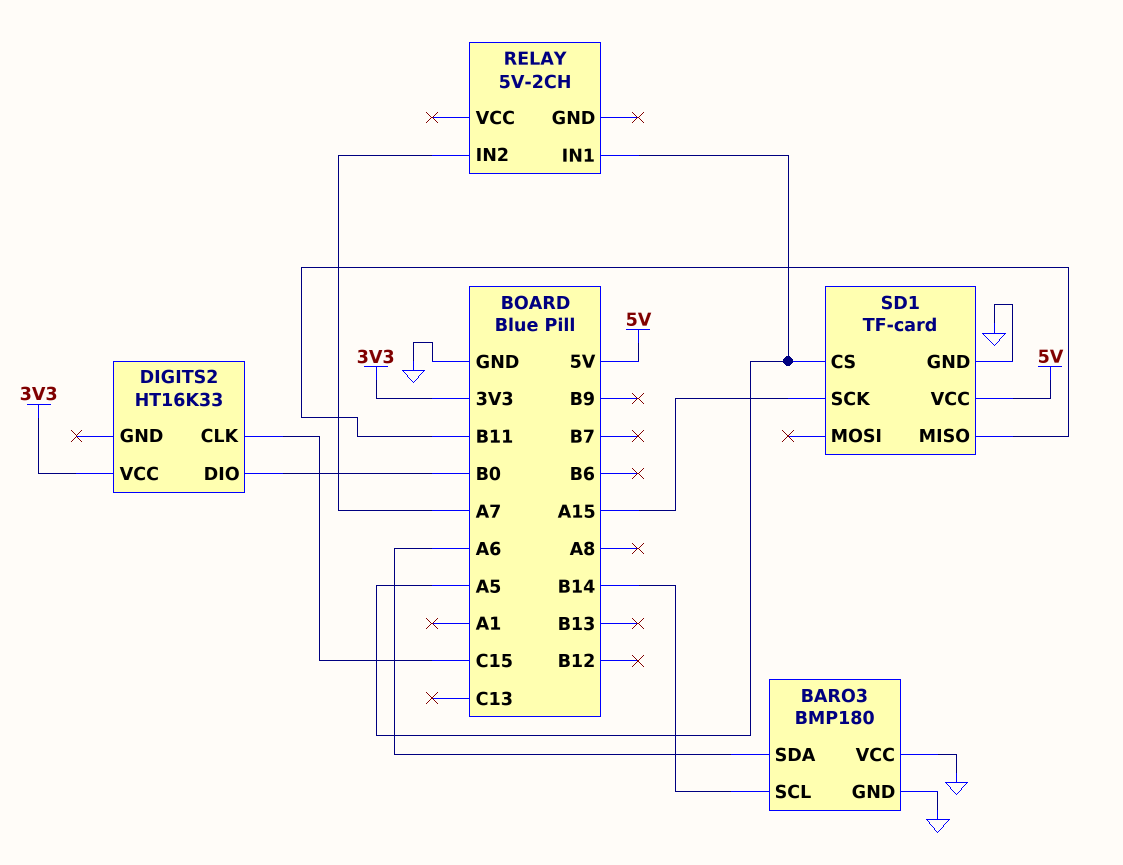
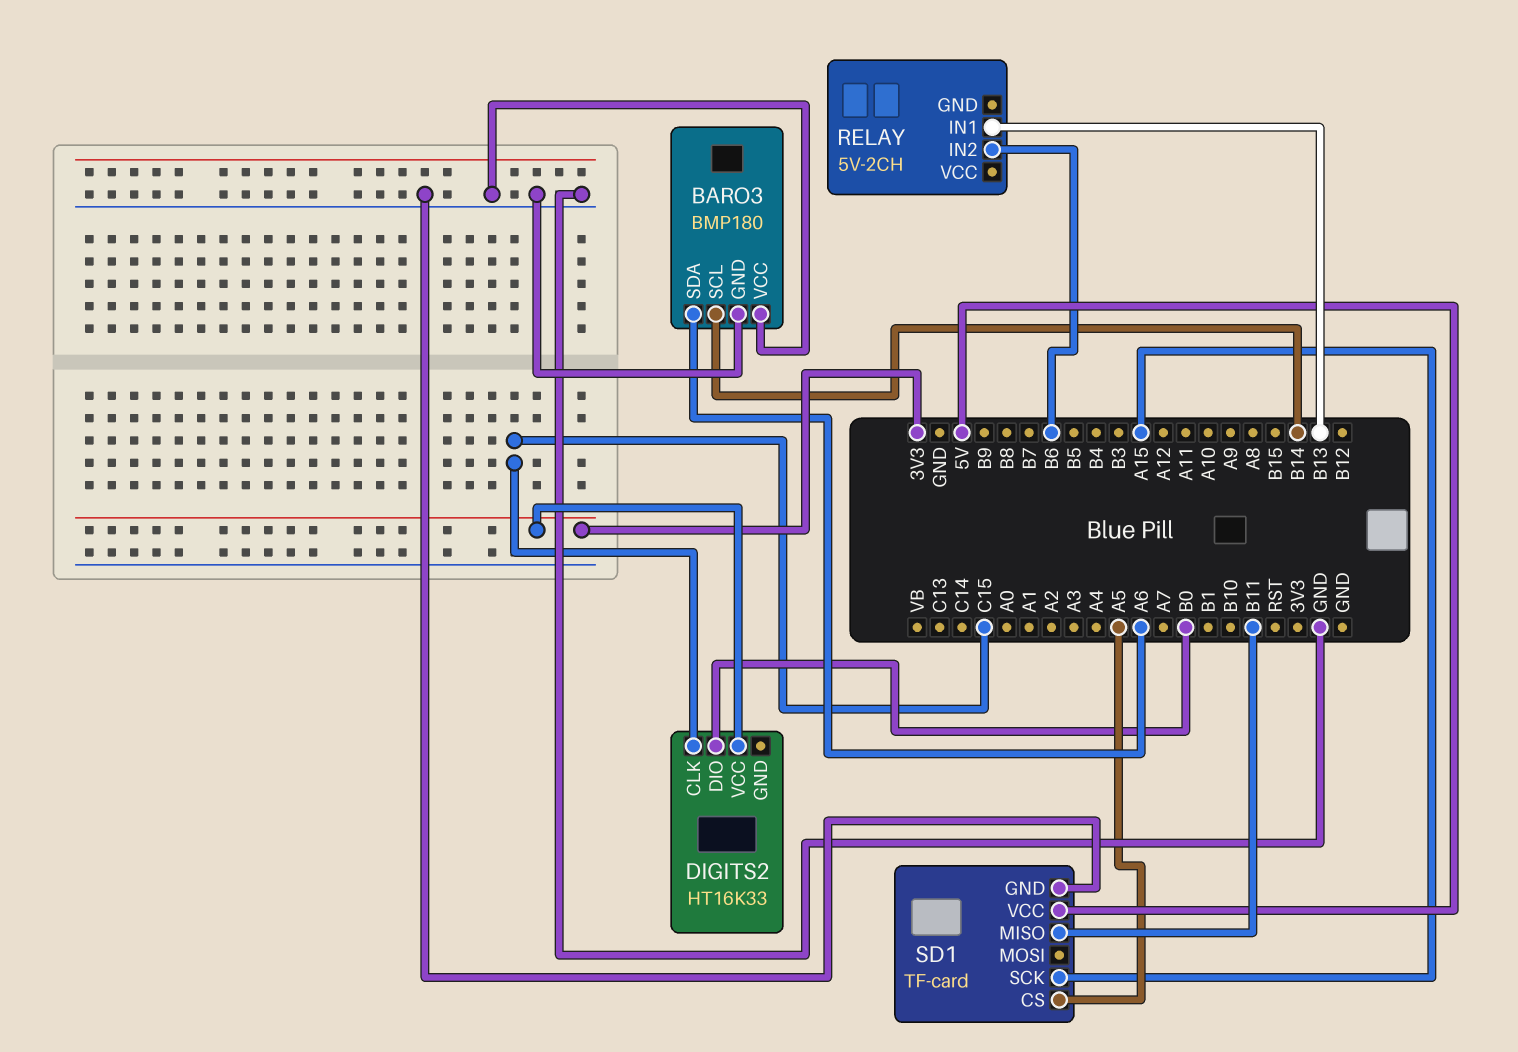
RELAY pin IN1: A5 -> B13
RELAY pin IN2: A7 -> B6

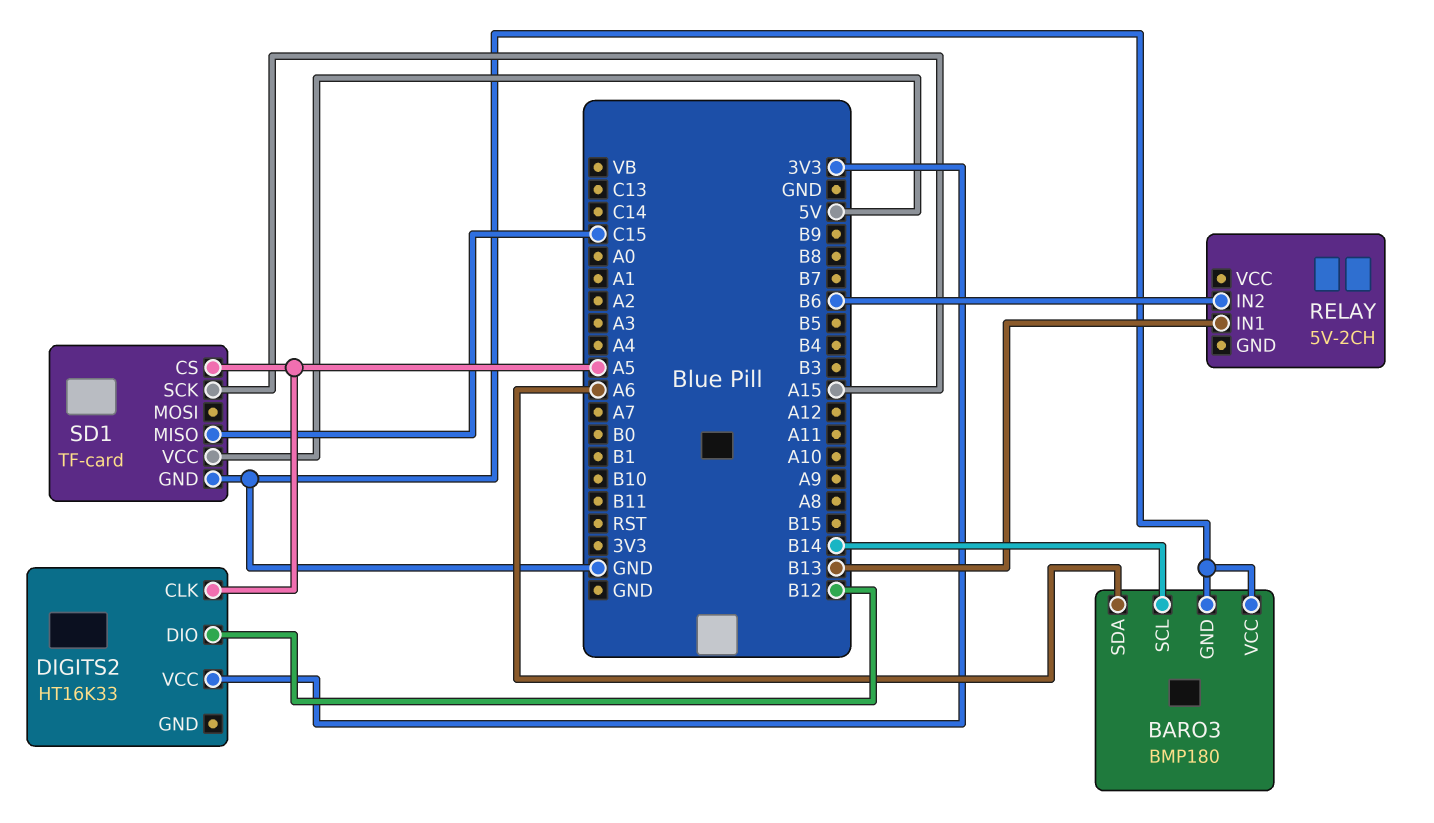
DIGITS2 pin CLK: C15 -> A5
DIGITS2 pin DIO: B0 -> B12
SD1 pin MISO: B11 -> C15

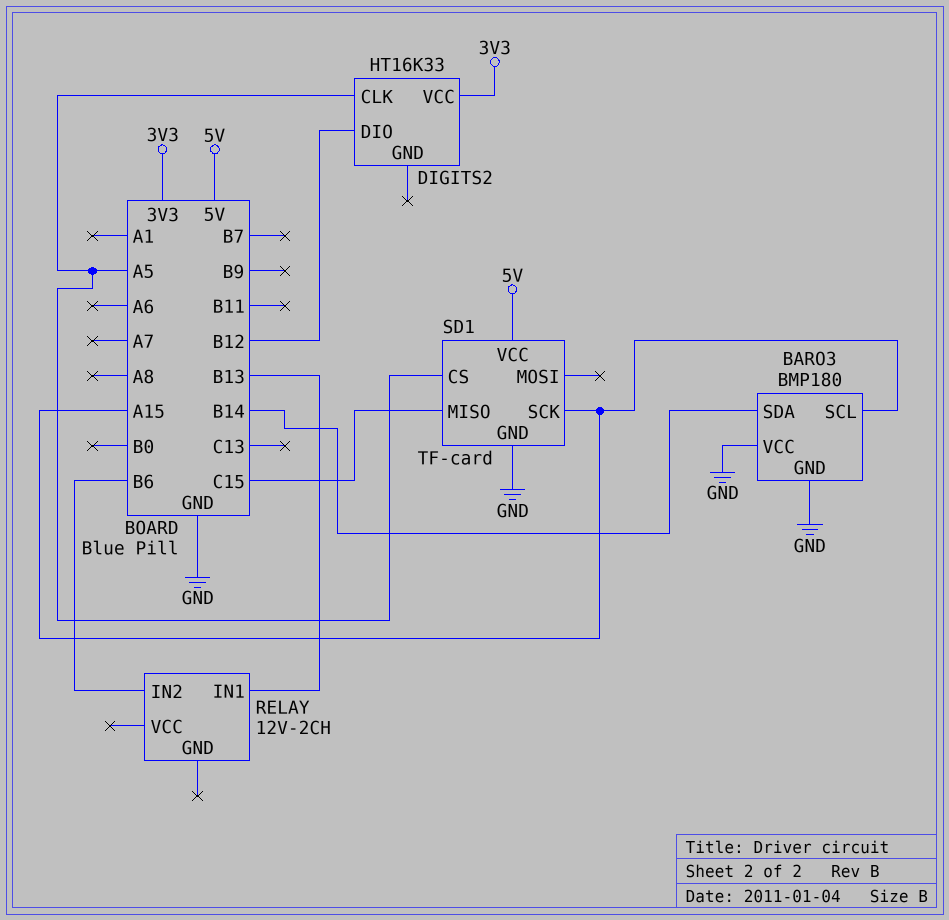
BARO3 pin SCL: B14 -> A15
BARO3 pin SDA: A6 -> B14
RELAY: 5V-2CH -> 12V-2CH

